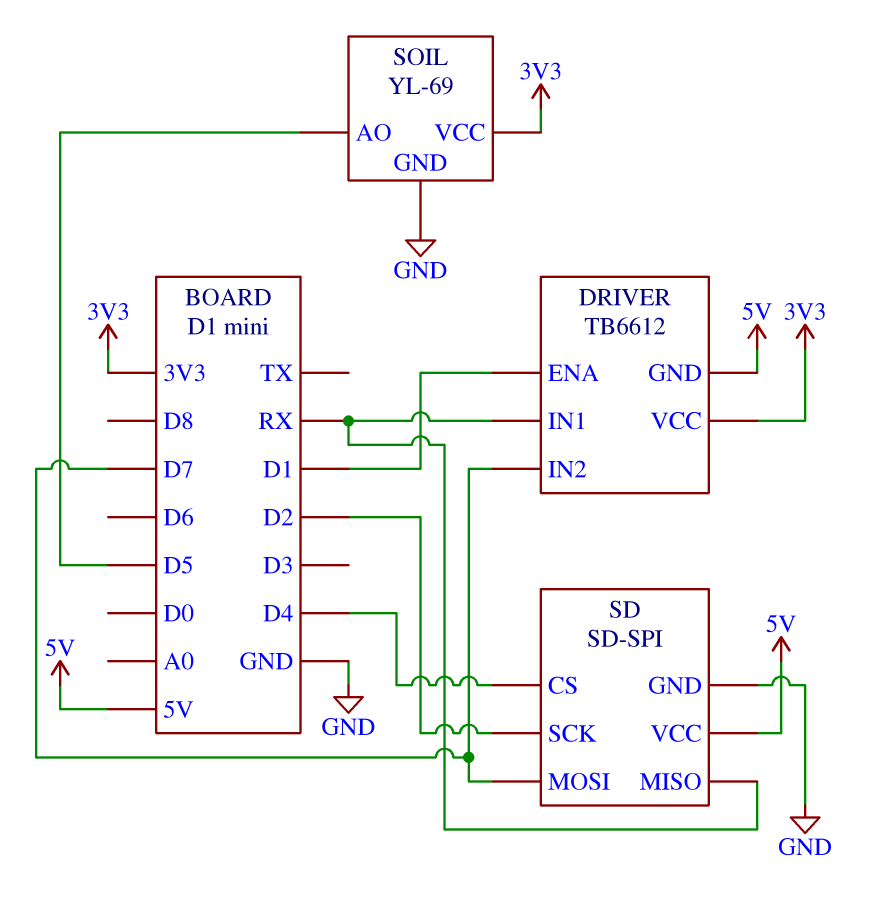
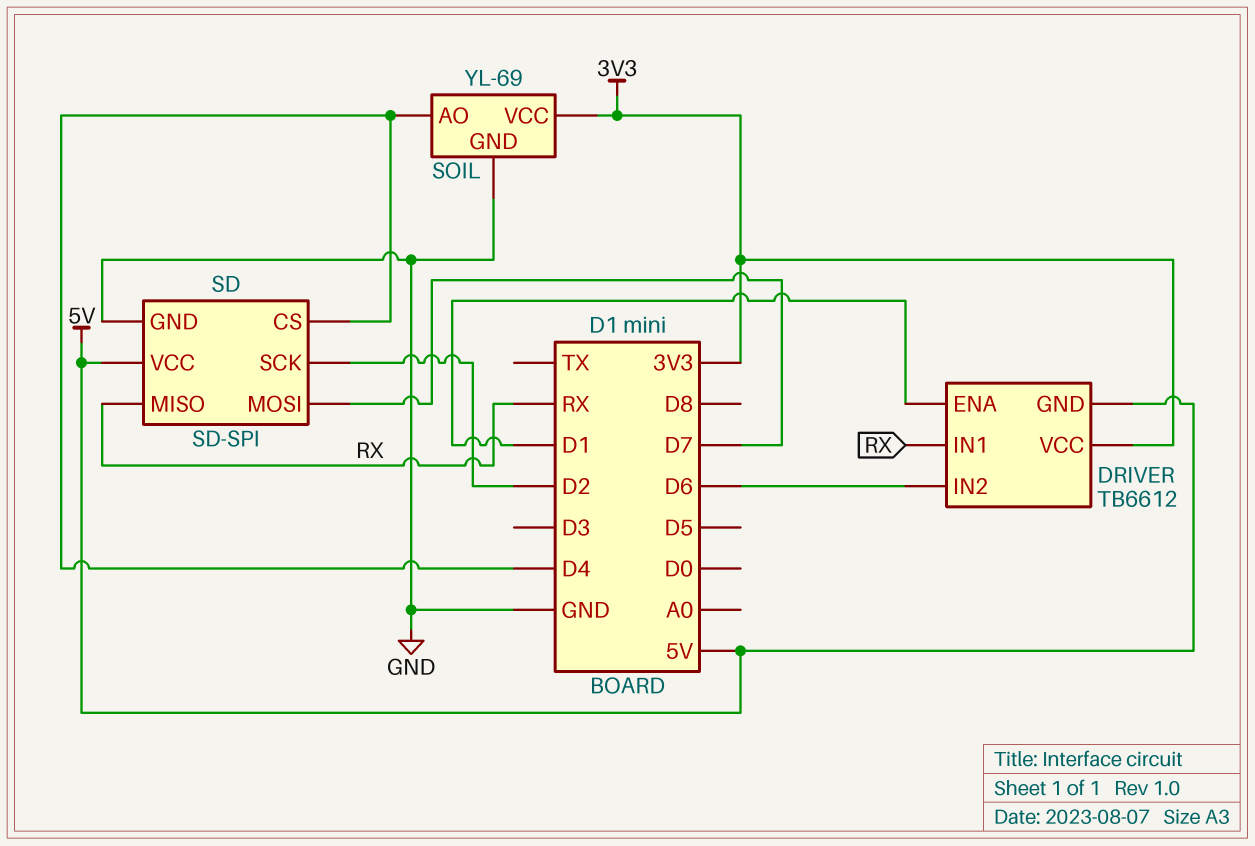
DRIVER pin IN2: D7 -> D6
SOIL pin AO: D5 -> D4

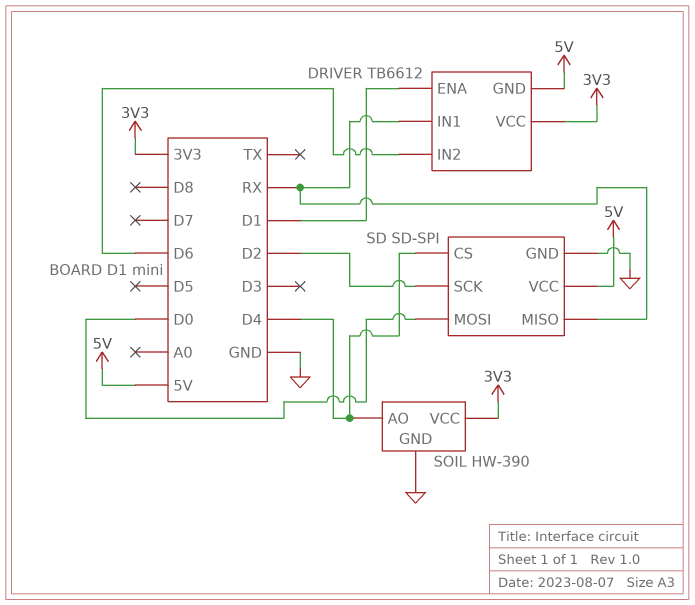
SD pin MOSI: D7 -> D0
SOIL: YL-69 -> HW-390

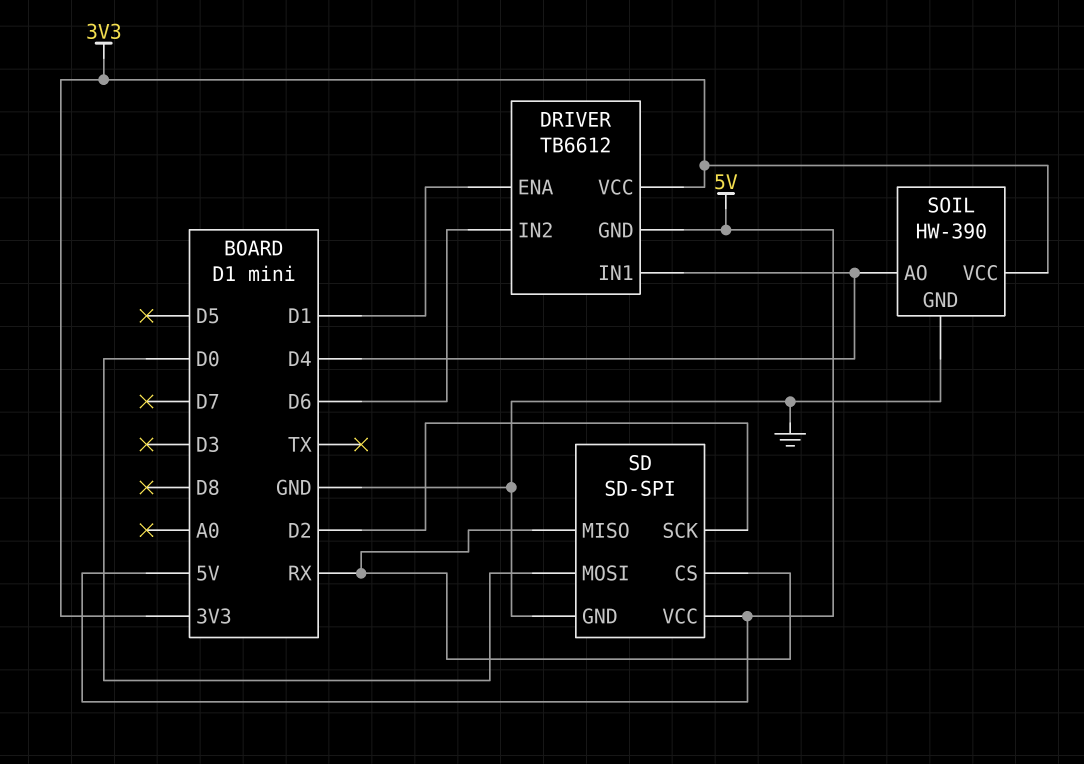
DRIVER pin IN1: RX -> D4
SD pin CS: D4 -> RX

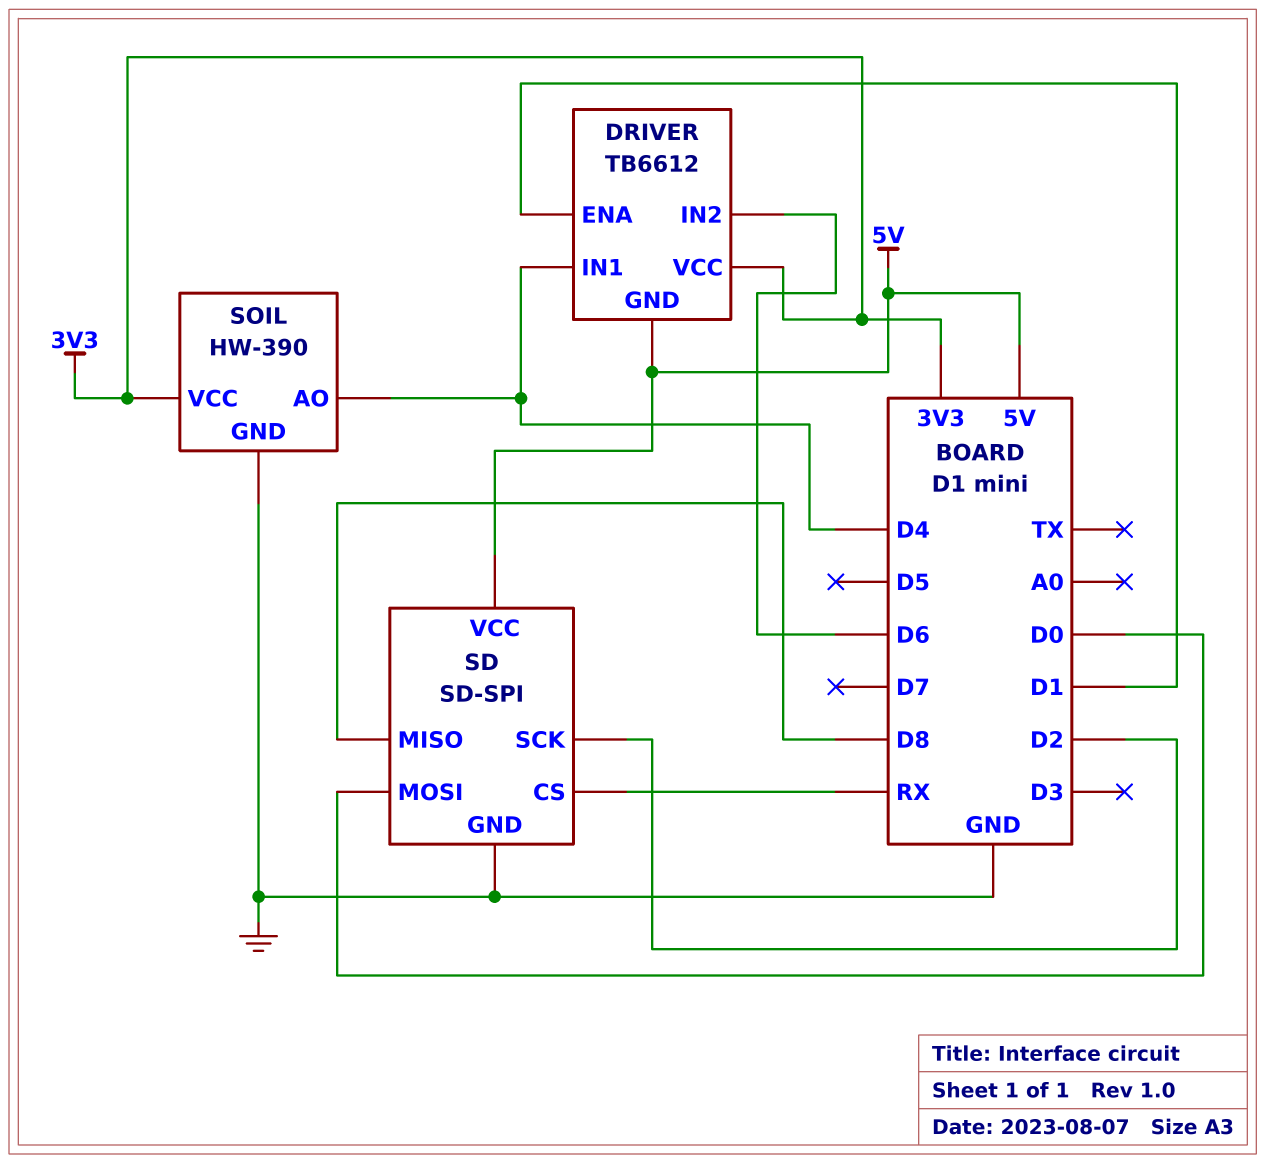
SD pin MISO: RX -> D8

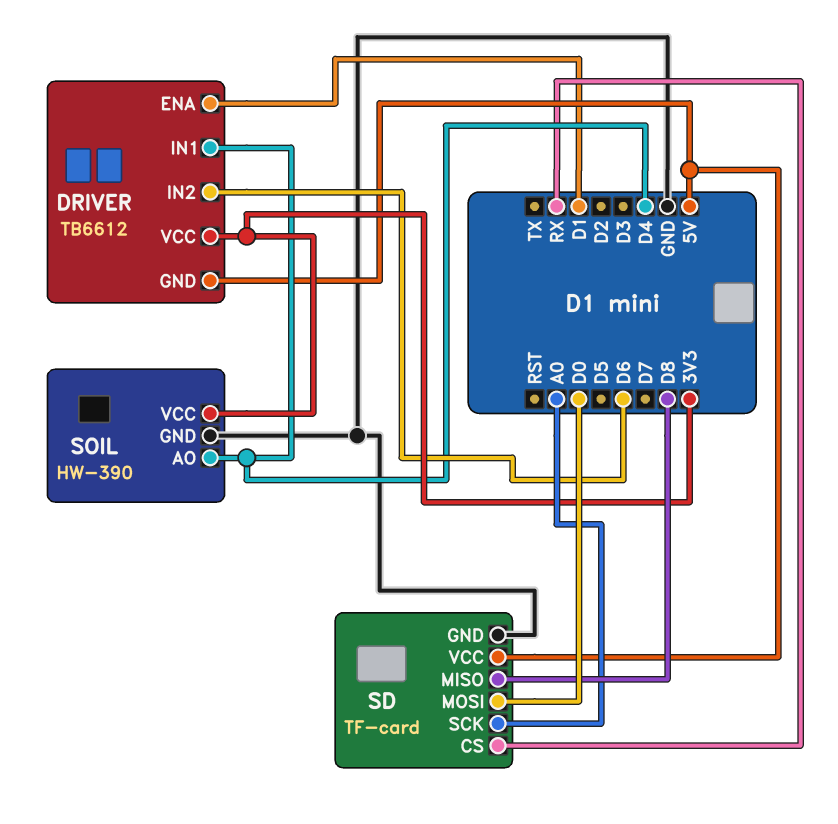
SD: SD-SPI -> TF-card
SD pin SCK: D2 -> A0

